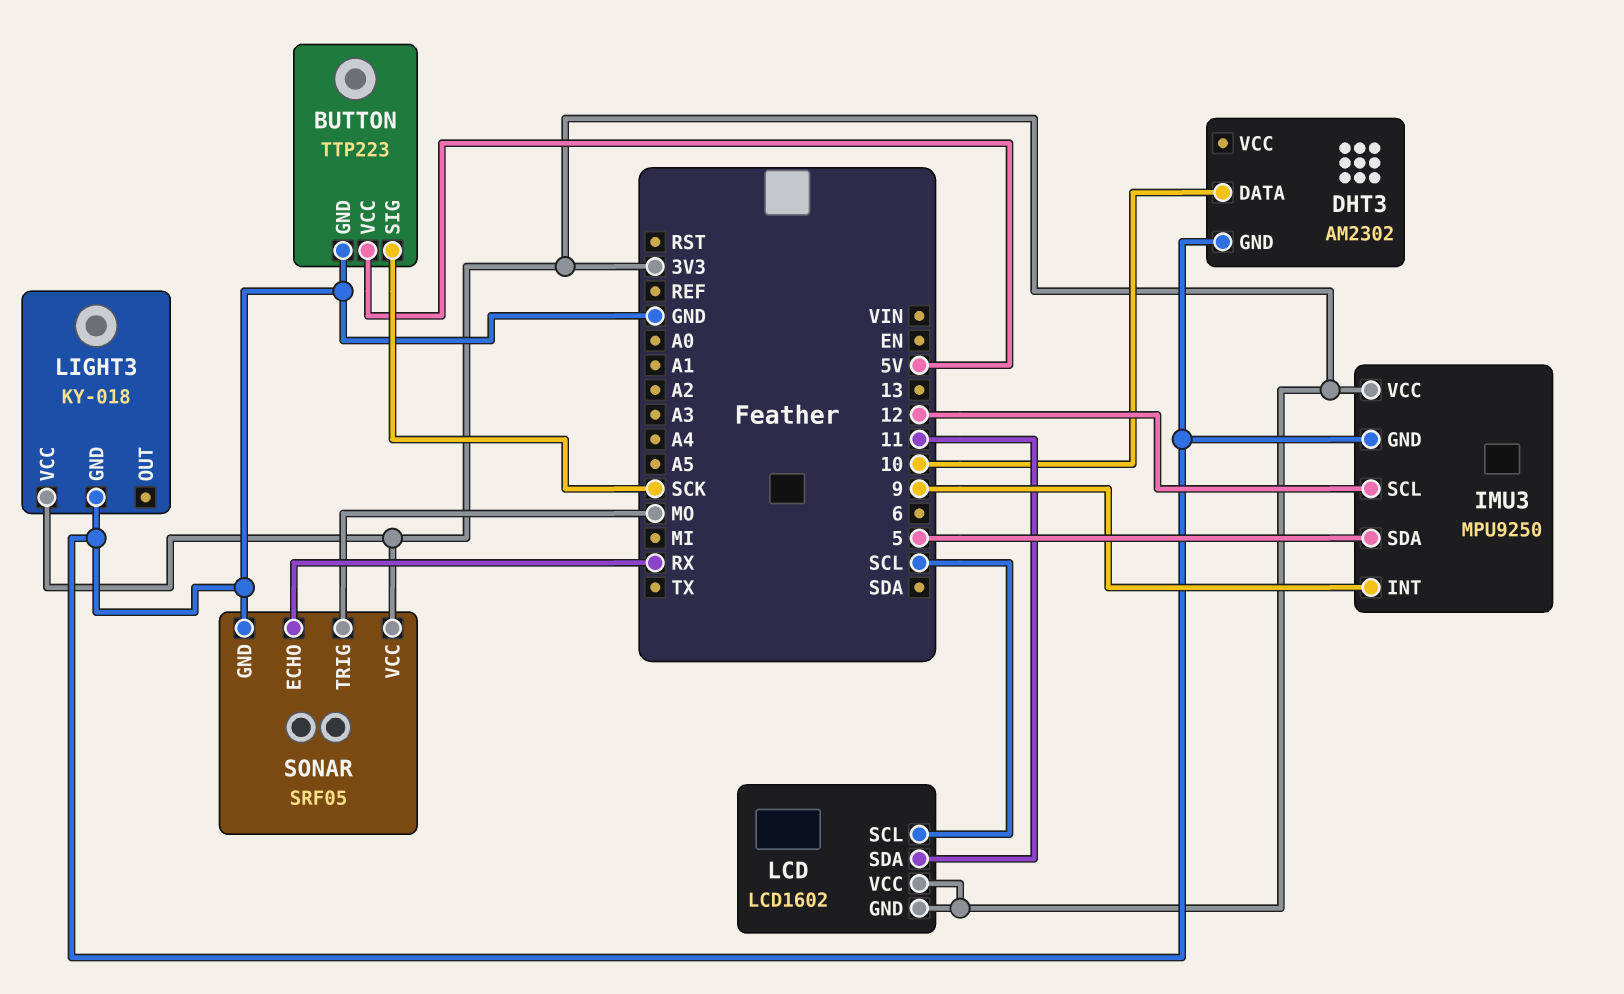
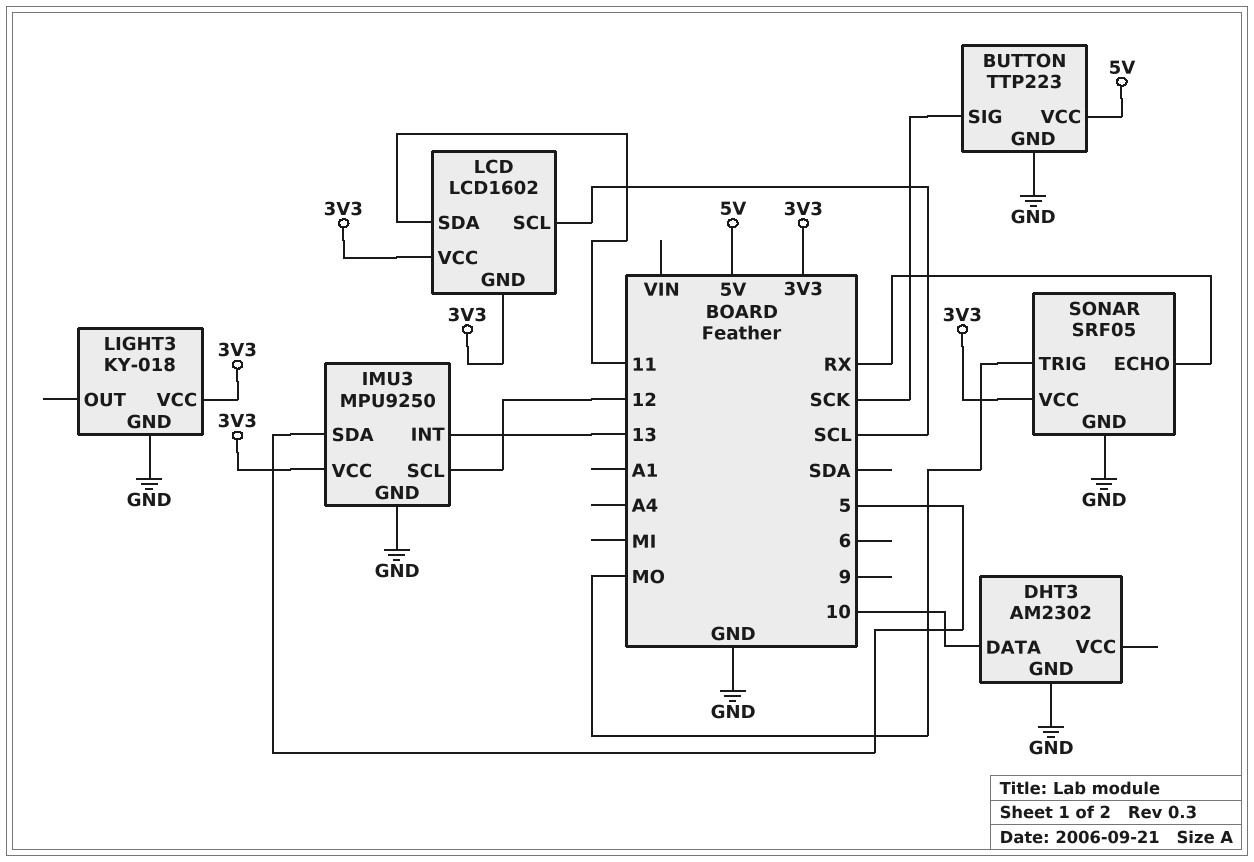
IMU3 pin INT: 9 -> 13

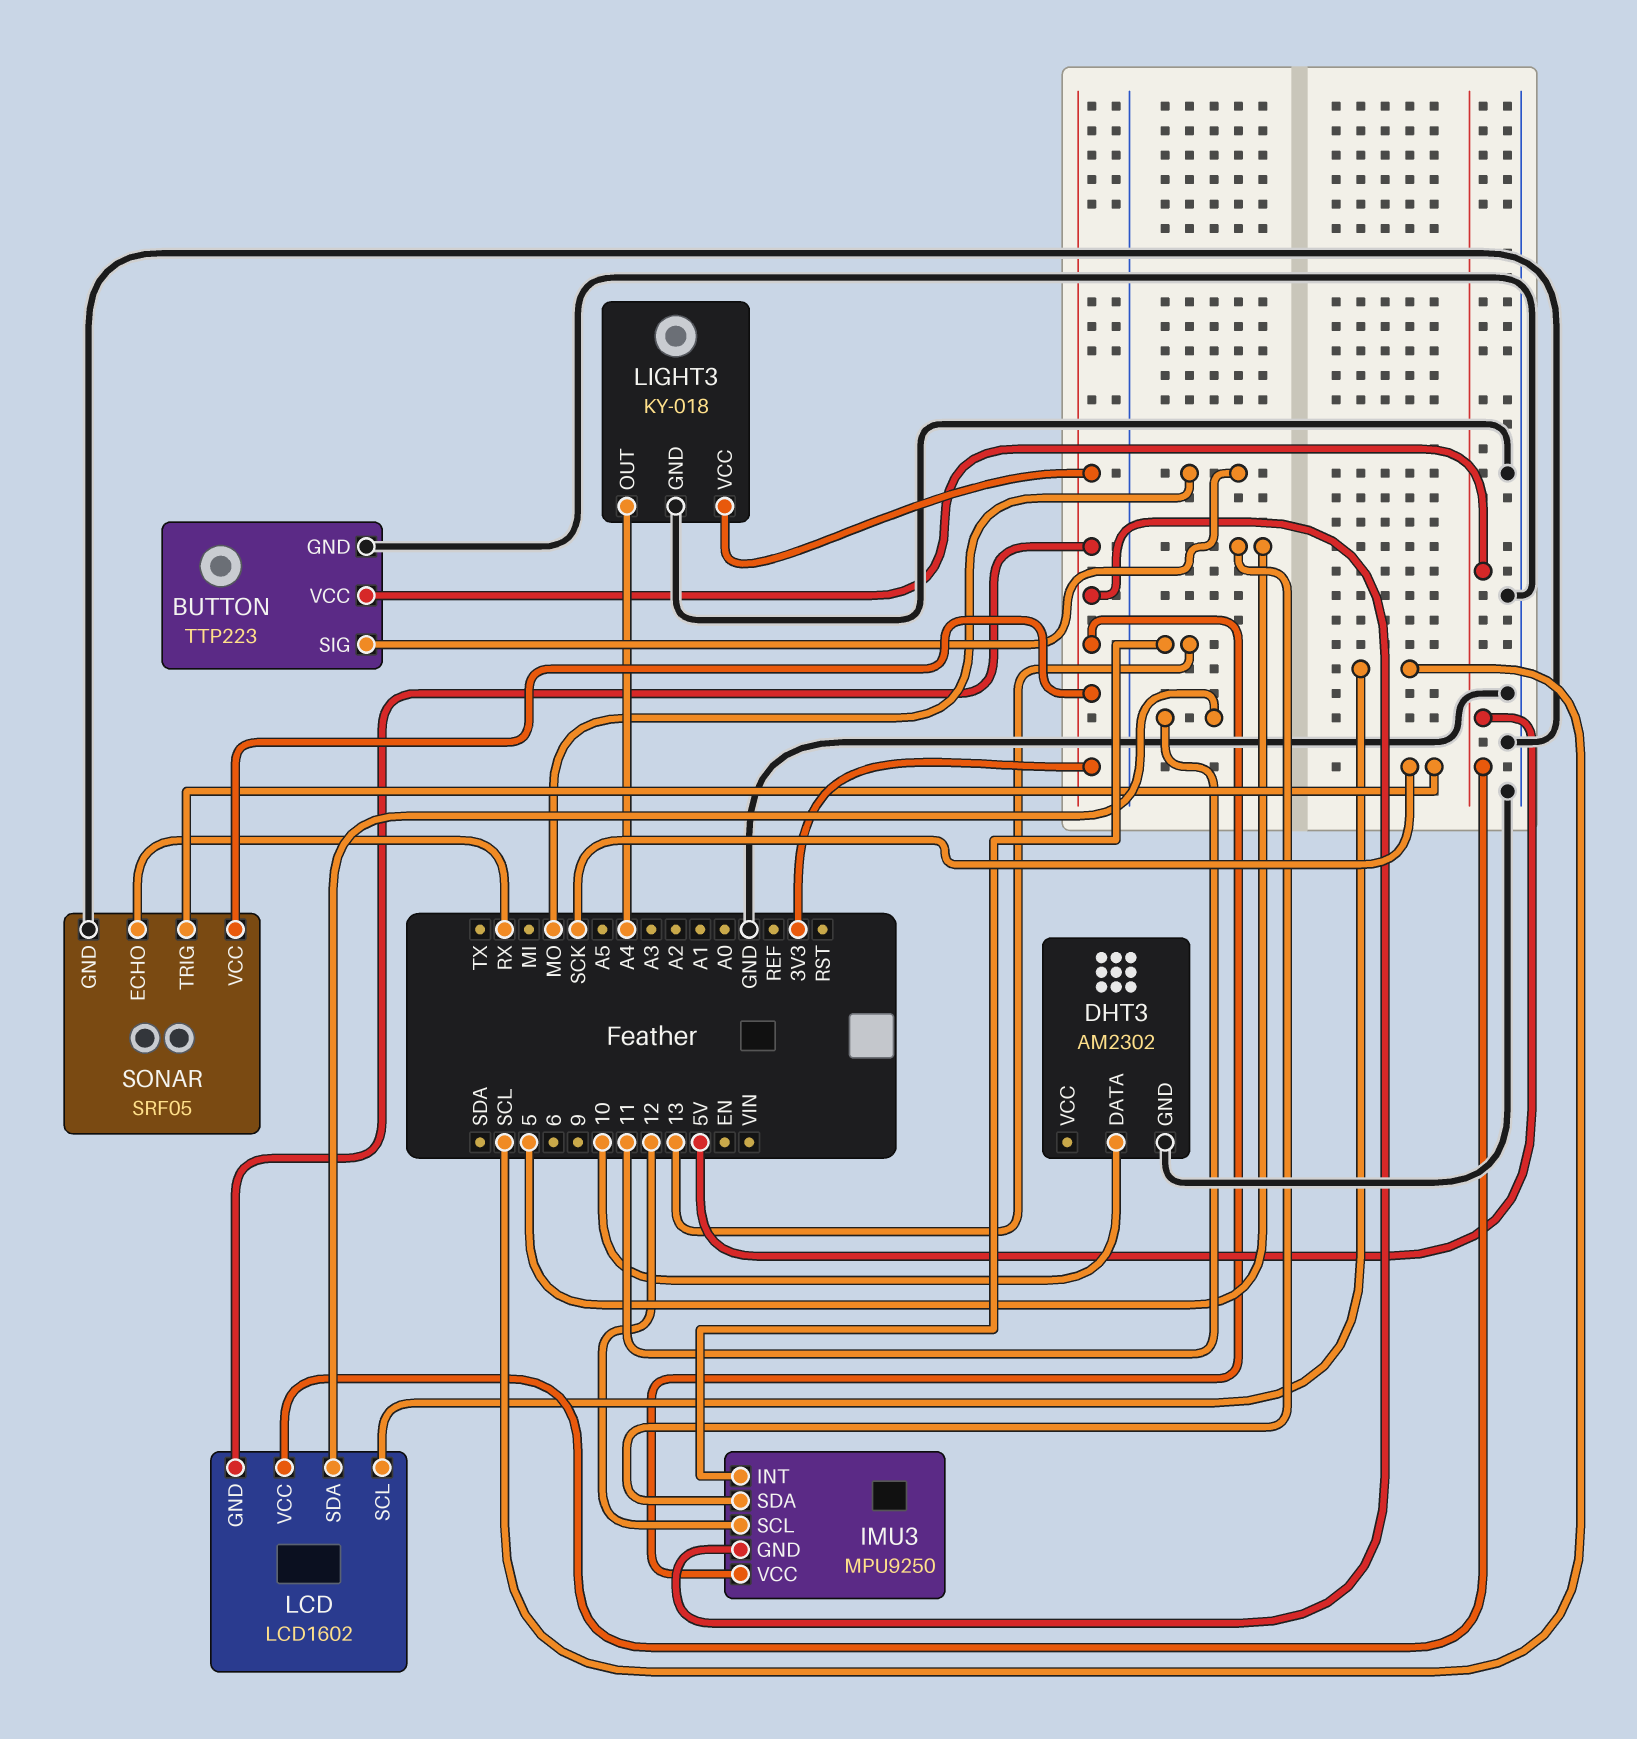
BUTTON pin SIG: SCK -> MO
IMU3 pin GND: GND -> 3V3
LCD pin VCC: 3V3 -> 5V
LIGHT3 pin OUT: none -> A4
SONAR pin TRIG: MO -> SCK

